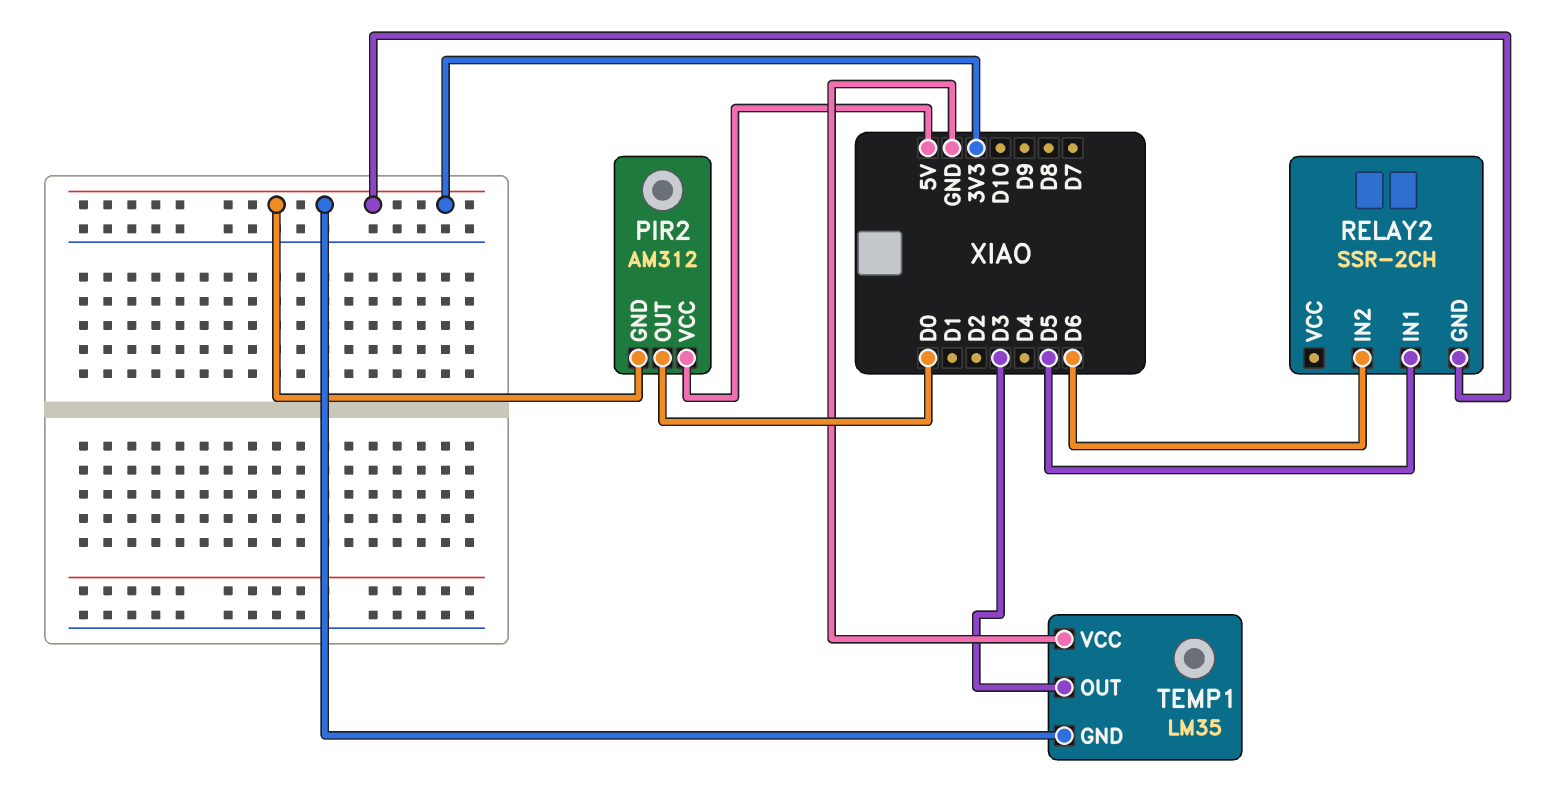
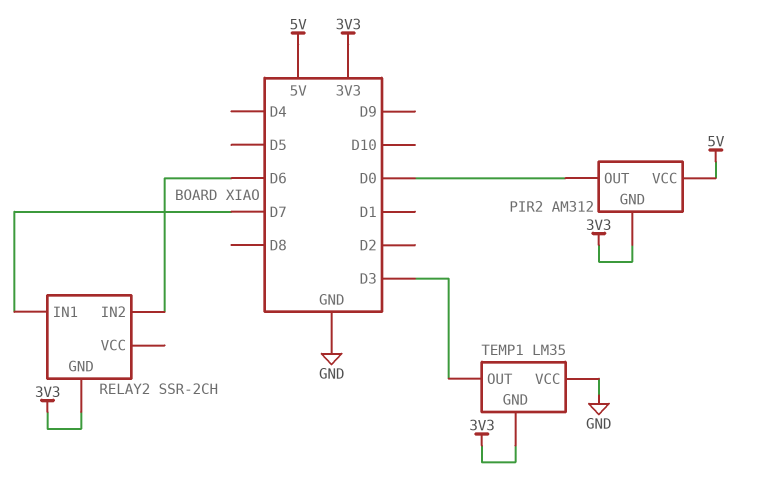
RELAY2 pin IN1: D5 -> D7

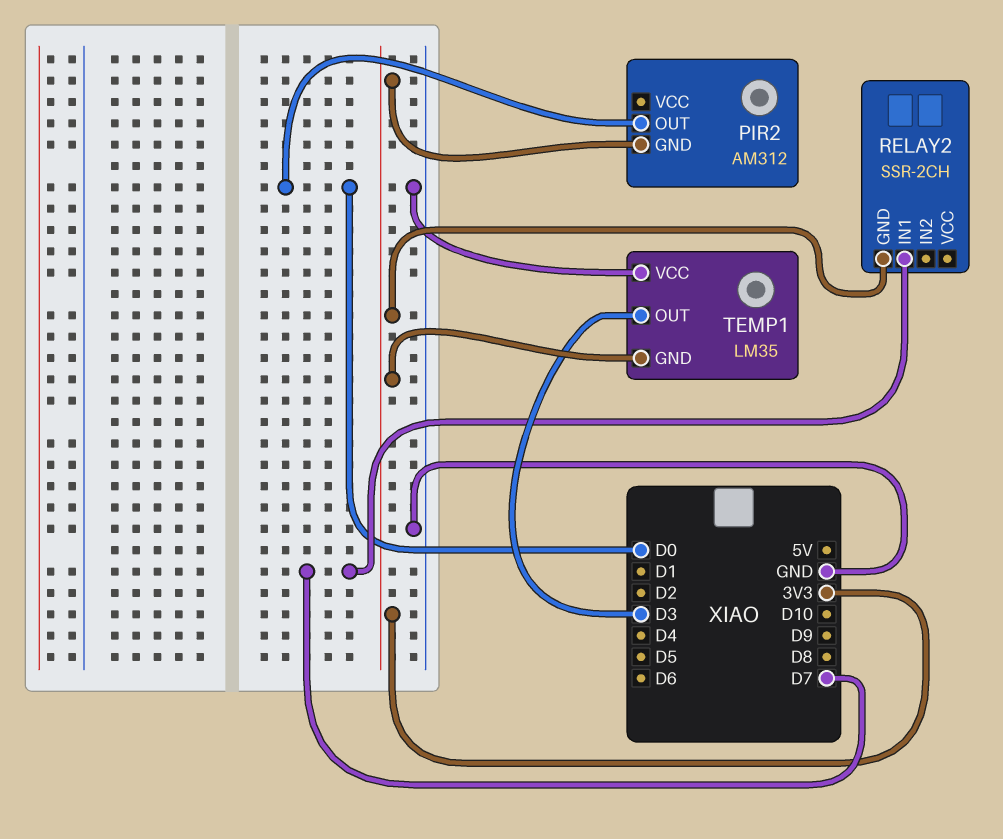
PIR2 pin VCC: 5V -> none
RELAY2 pin IN2: D6 -> none

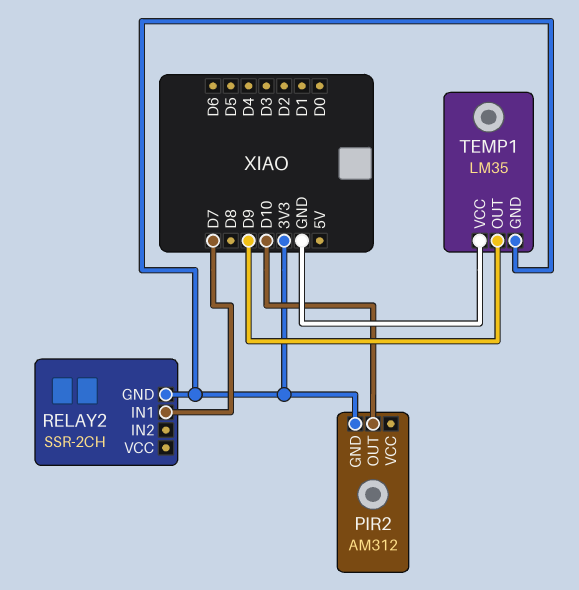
PIR2 pin OUT: D0 -> D10
TEMP1 pin OUT: D3 -> D9

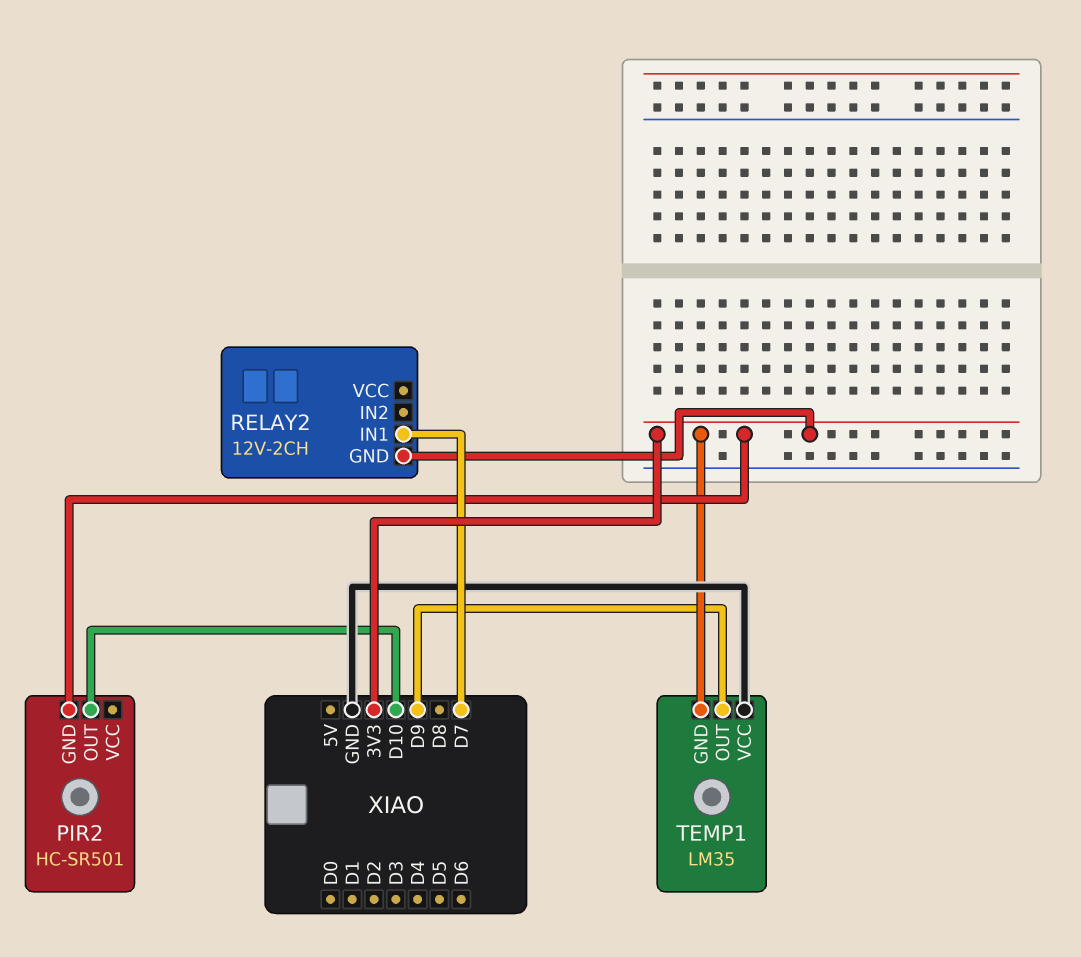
PIR2: AM312 -> HC-SR501
RELAY2: SSR-2CH -> 12V-2CH

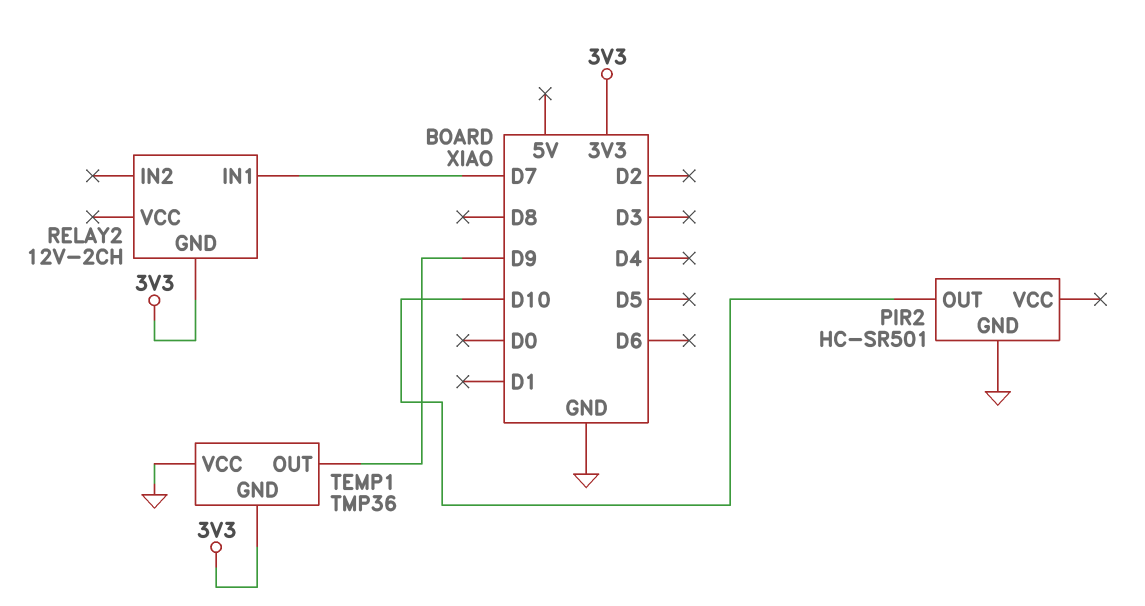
PIR2 pin GND: 3V3 -> GND
TEMP1: LM35 -> TMP36

